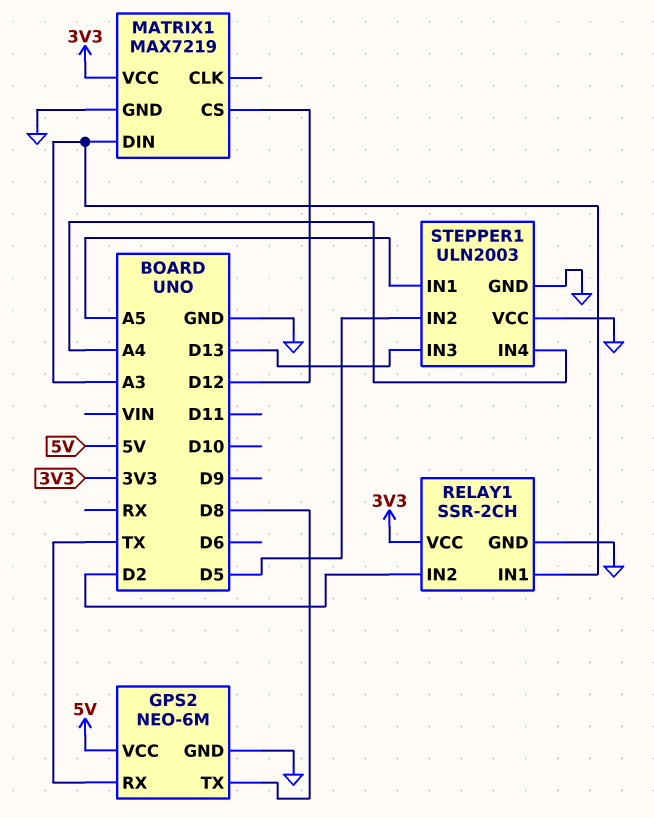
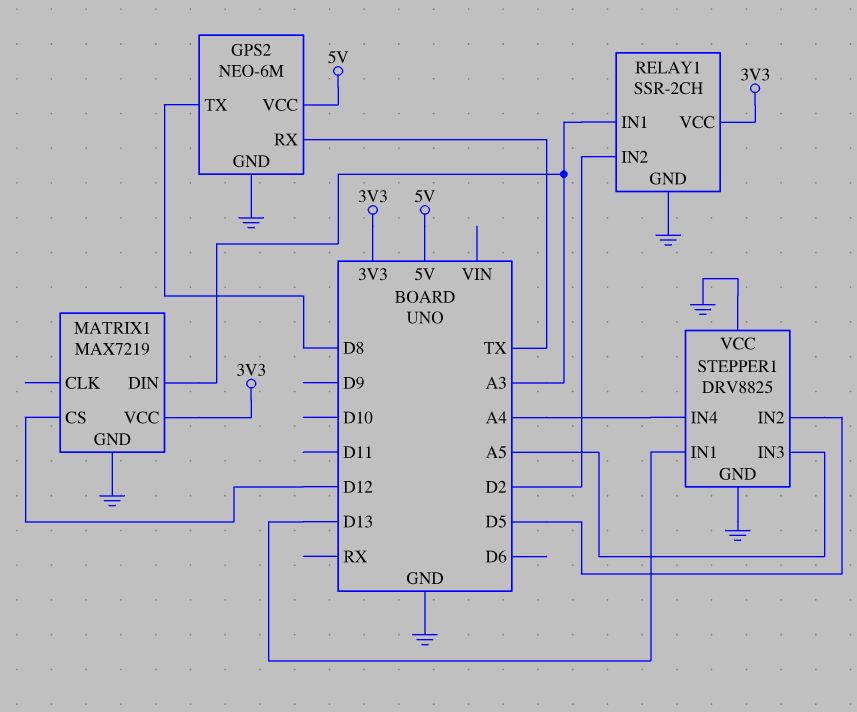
STEPPER1: ULN2003 -> DRV8825
STEPPER1 pin IN1: A5 -> D13
STEPPER1 pin IN3: D13 -> A5

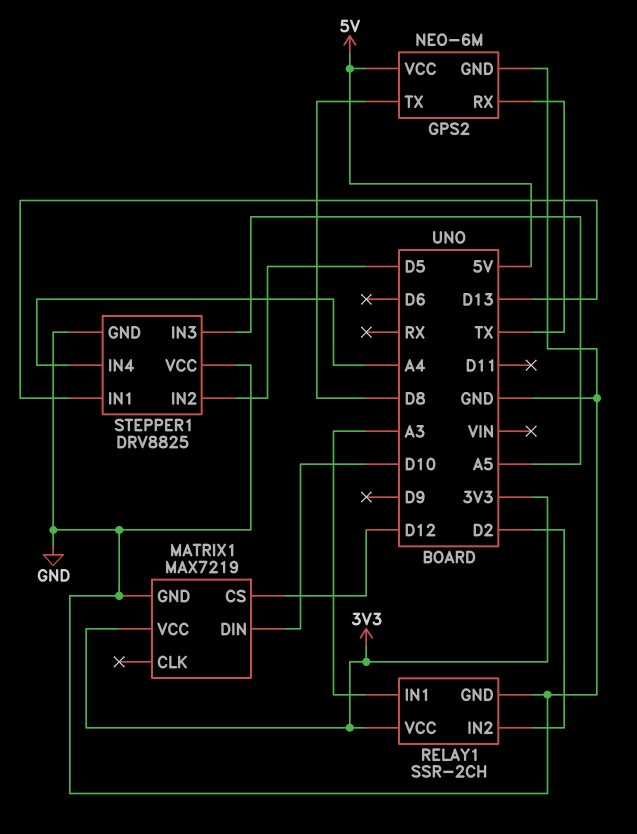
MATRIX1 pin DIN: A3 -> D10

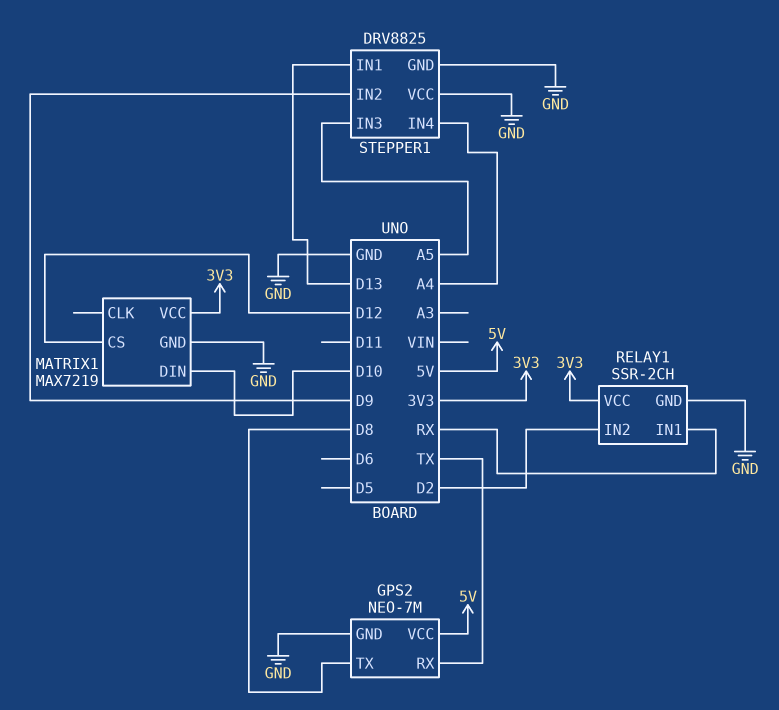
GPS2: NEO-6M -> NEO-7M
RELAY1 pin IN1: A3 -> RX
STEPPER1 pin IN2: D5 -> D9

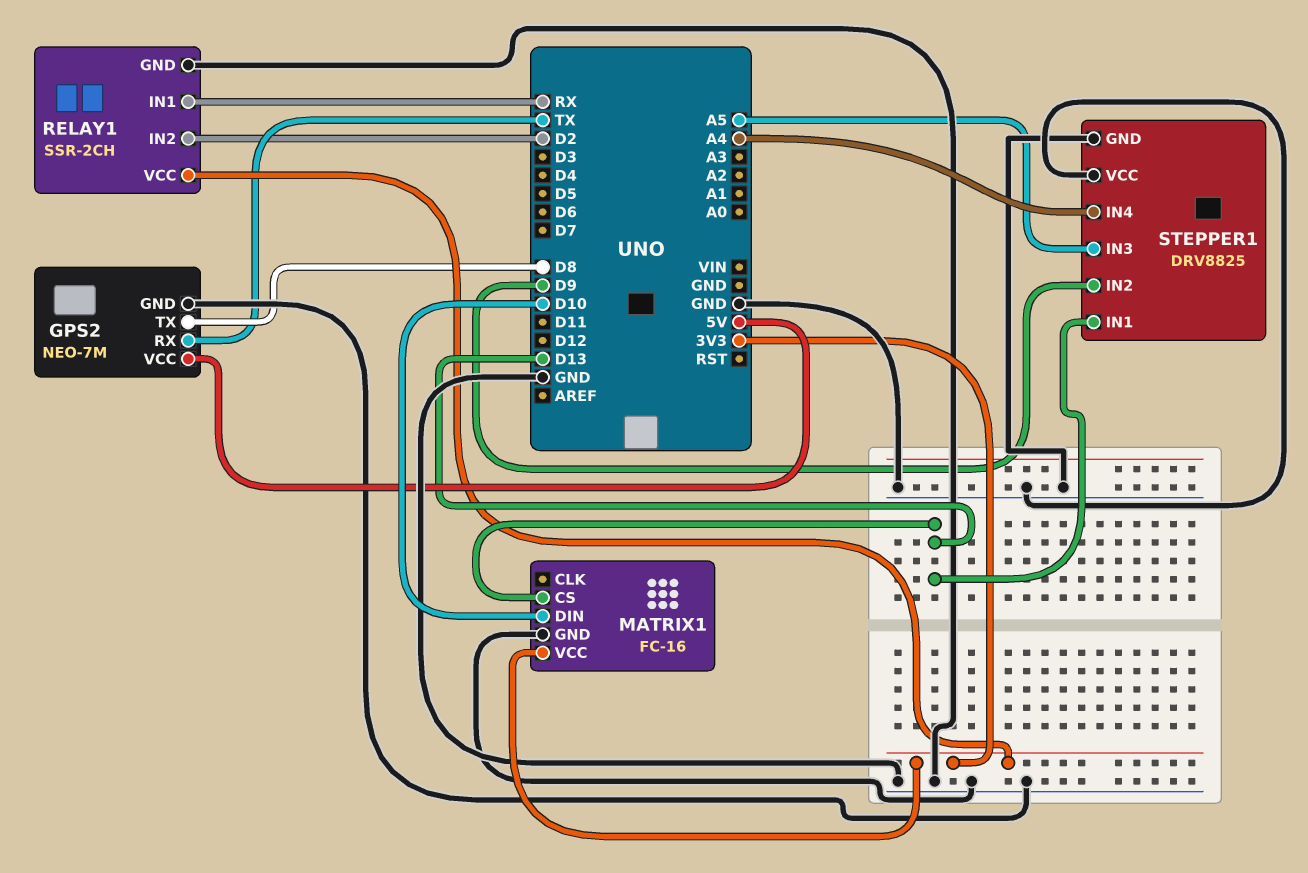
MATRIX1: MAX7219 -> FC-16
MATRIX1 pin CS: D12 -> D13

